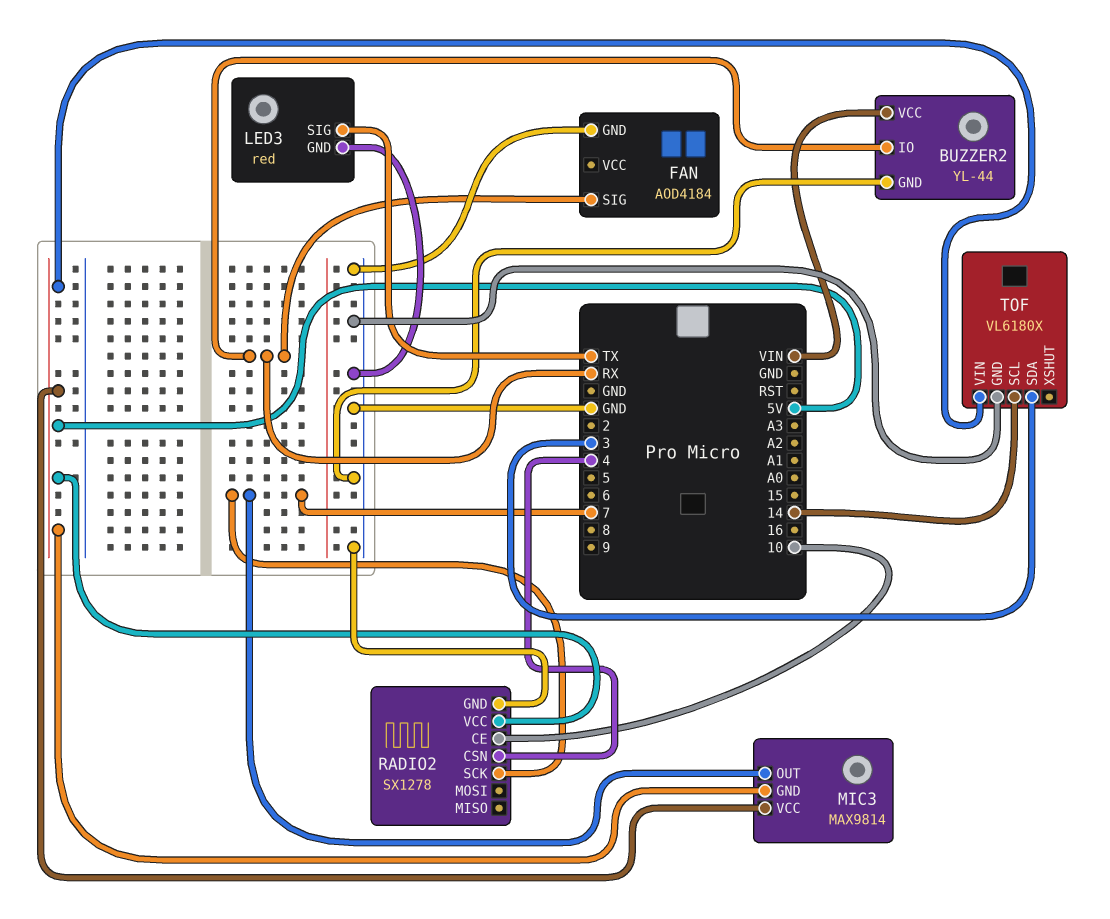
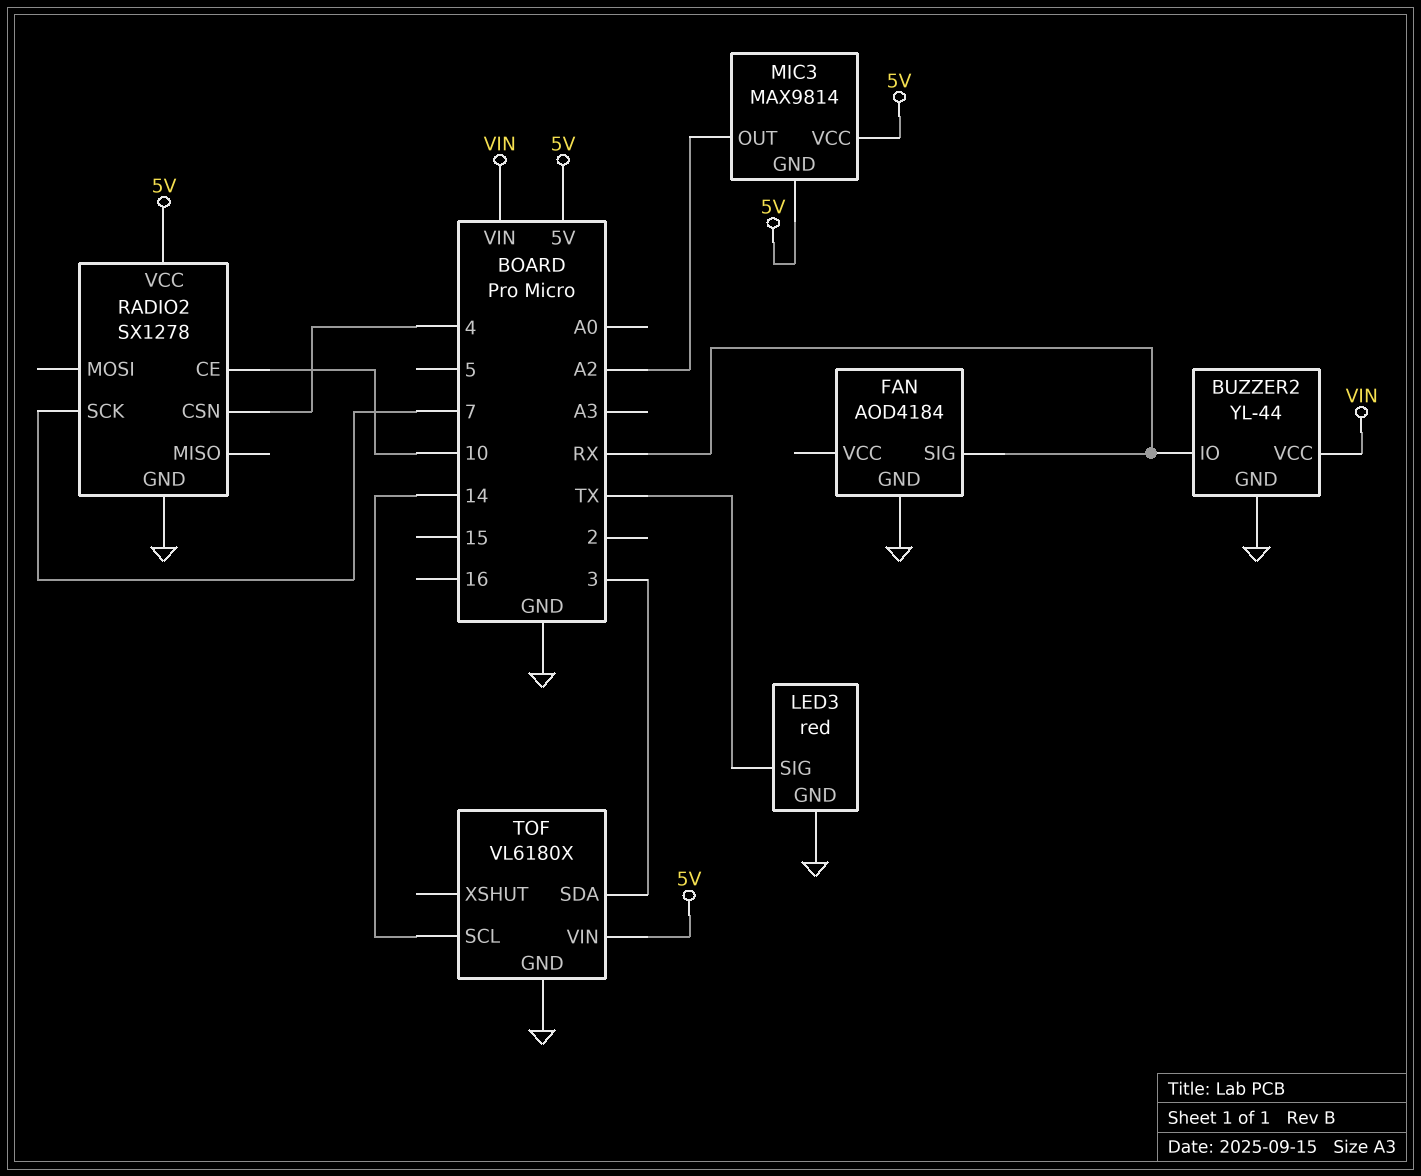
MIC3 pin OUT: 7 -> A2

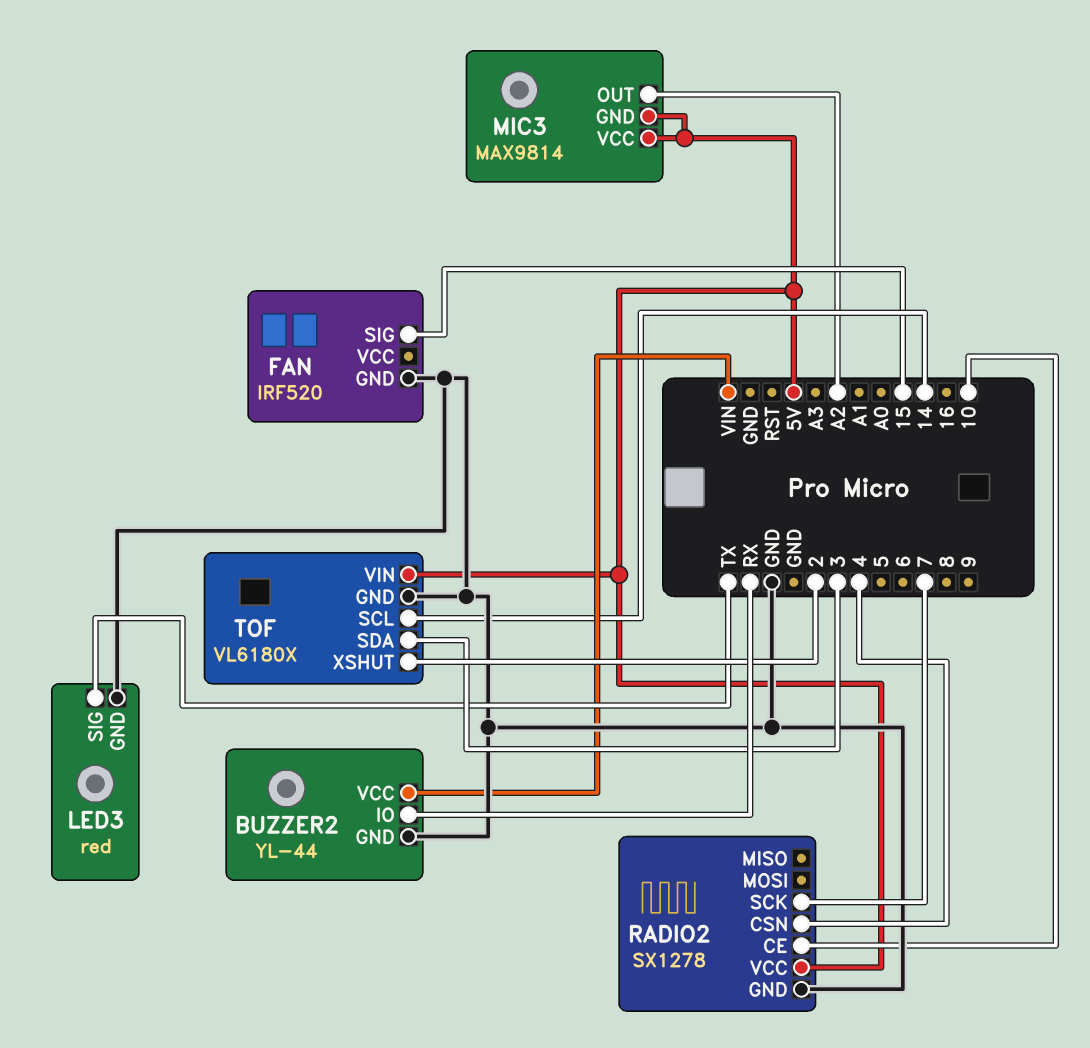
FAN: AOD4184 -> IRF520
FAN pin SIG: RX -> 15
TOF pin XSHUT: none -> 2

